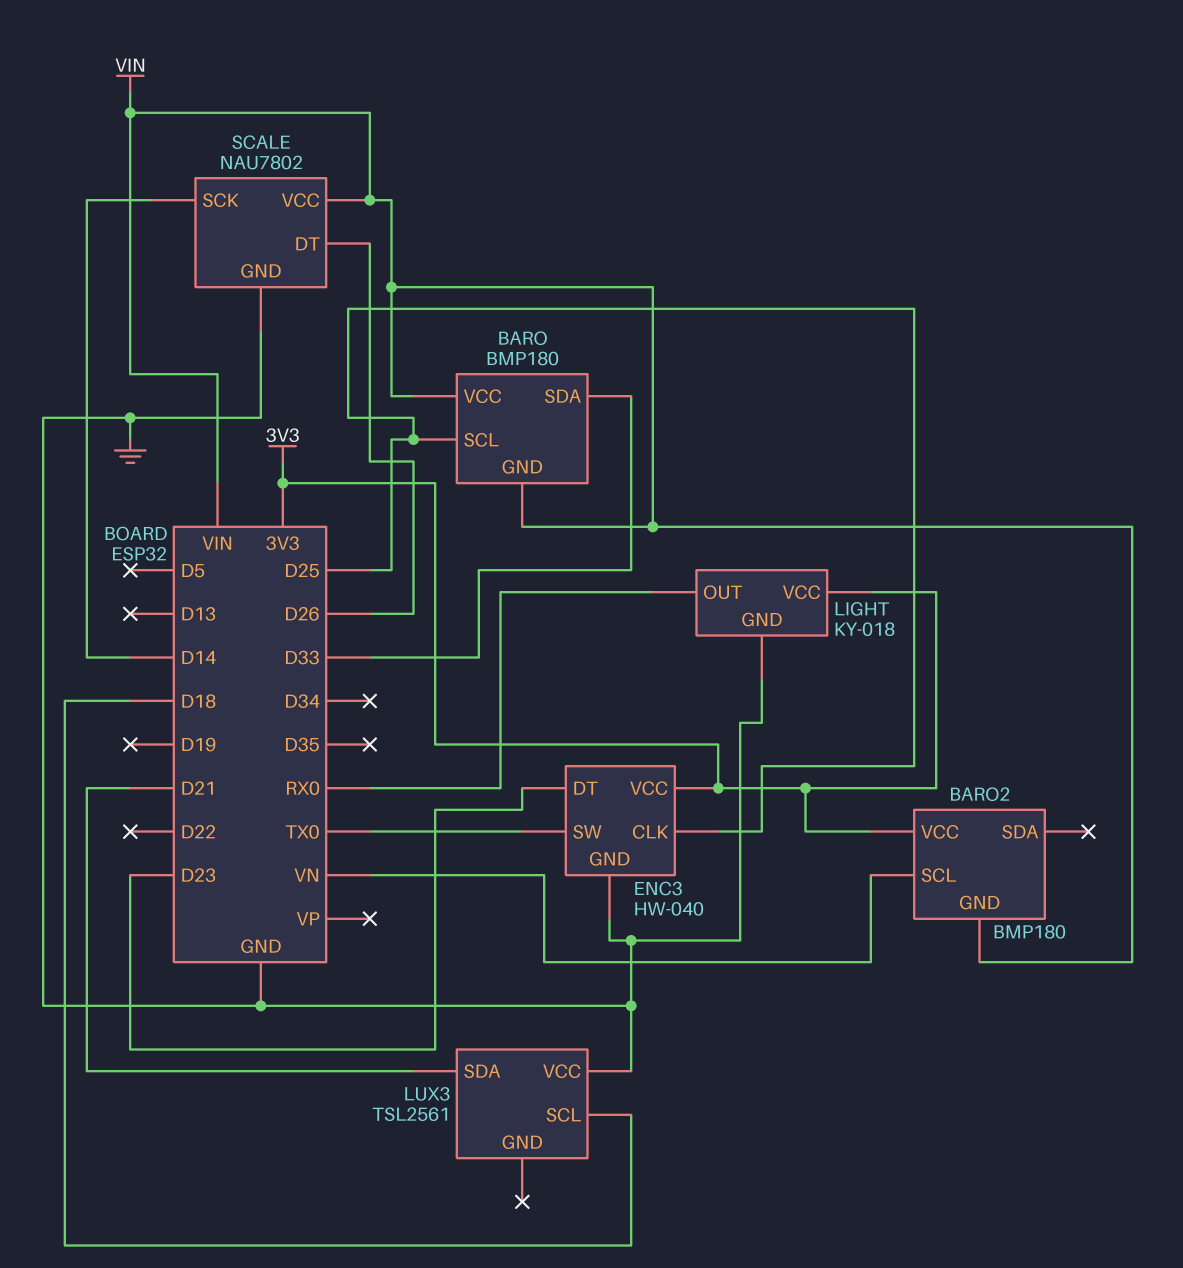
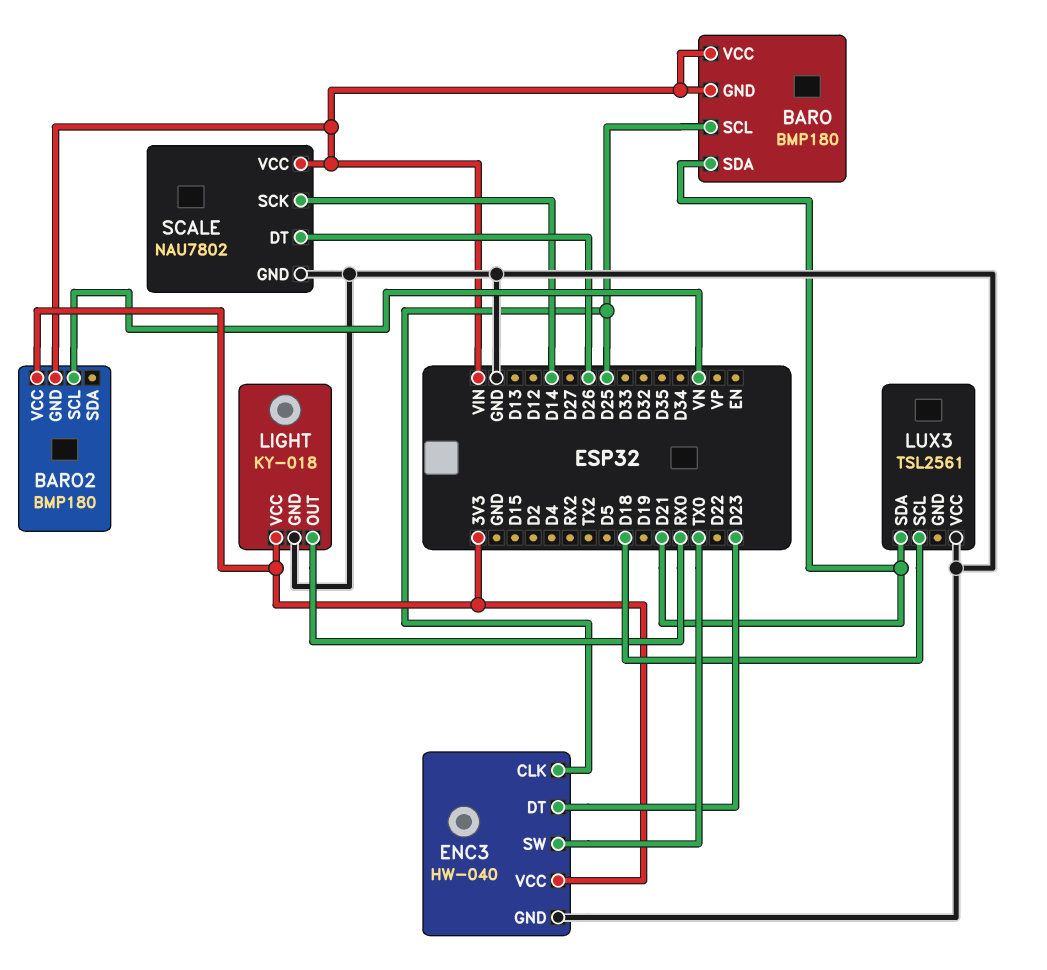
BARO pin SDA: D33 -> D21

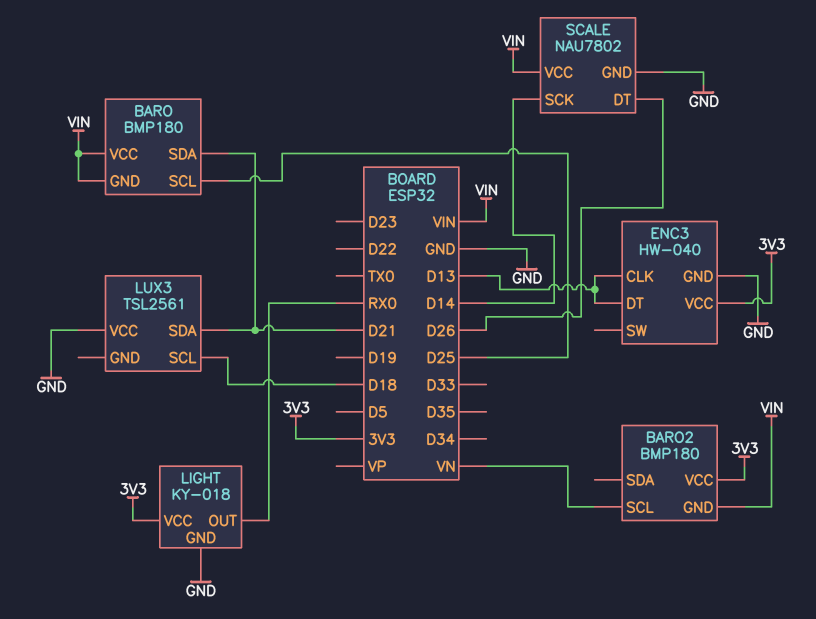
ENC3 pin CLK: D25 -> D13
ENC3 pin DT: D23 -> D13
ENC3 pin SW: TX0 -> none

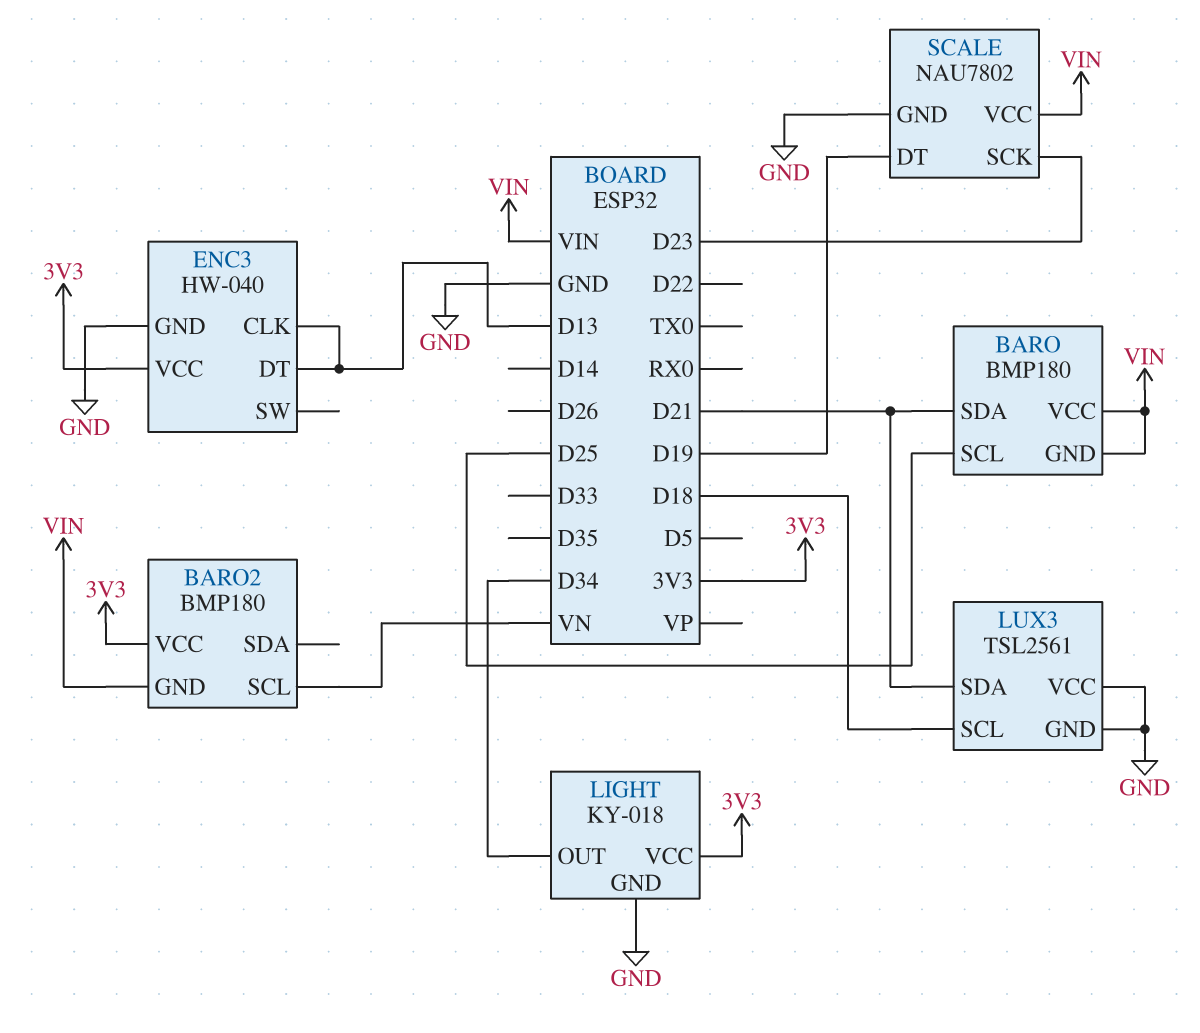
LIGHT pin OUT: RX0 -> D34
LUX3 pin GND: none -> GND
SCALE pin DT: D26 -> D19
SCALE pin SCK: D14 -> D23

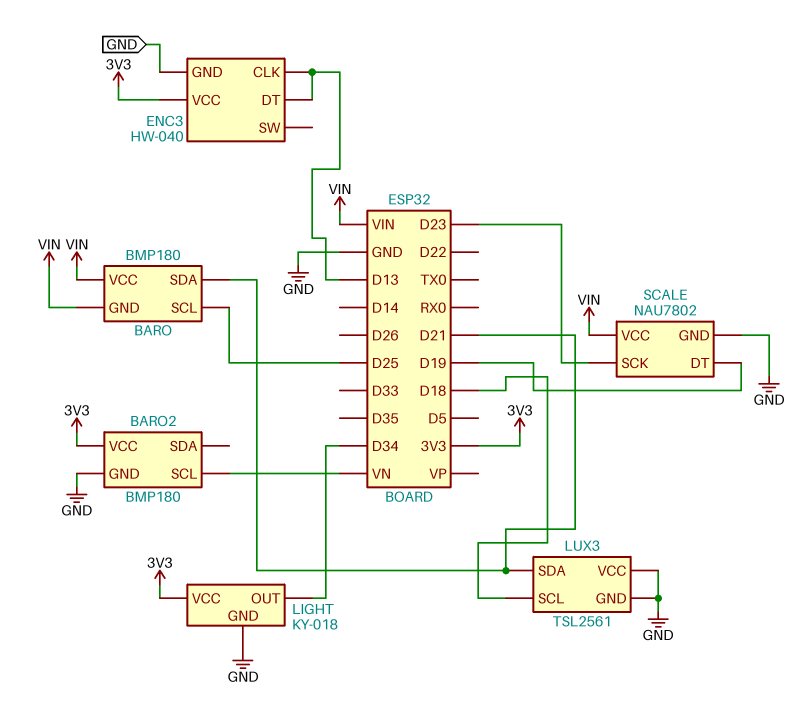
BARO2 pin GND: VIN -> GND

